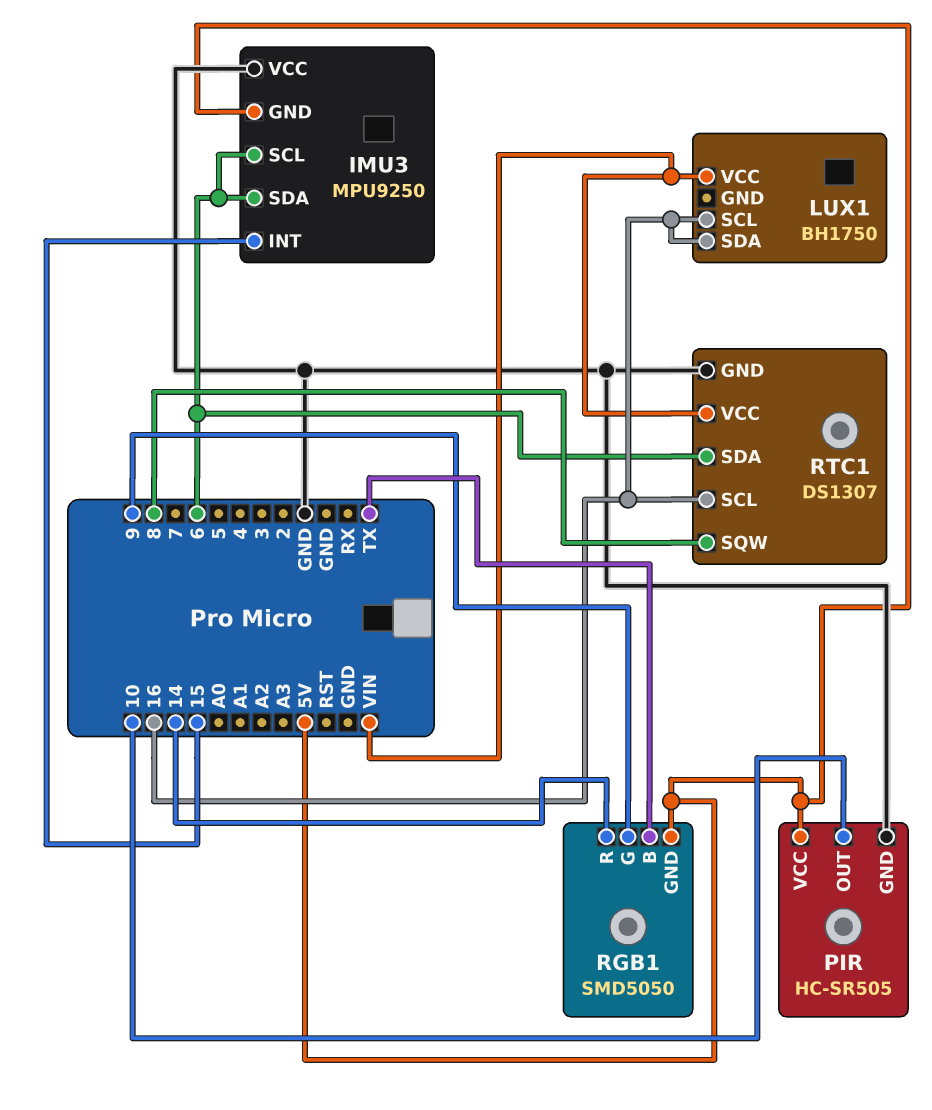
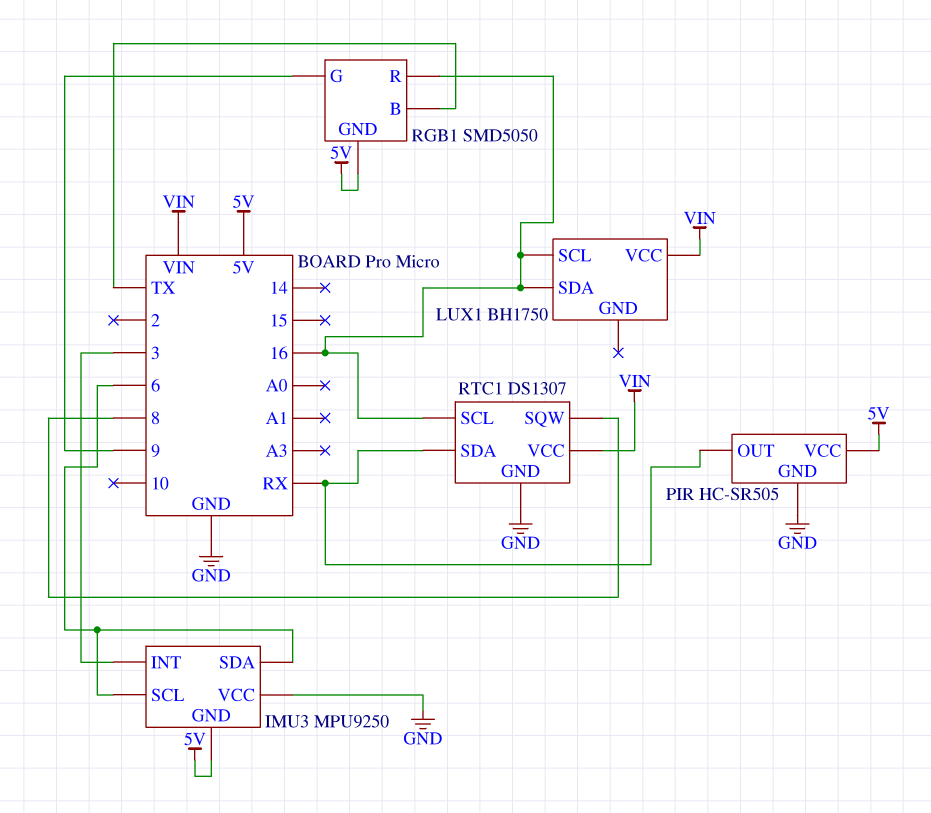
IMU3 pin INT: 15 -> 3
PIR pin OUT: 10 -> RX
RGB1 pin R: 14 -> 16
RTC1 pin SDA: 6 -> RX

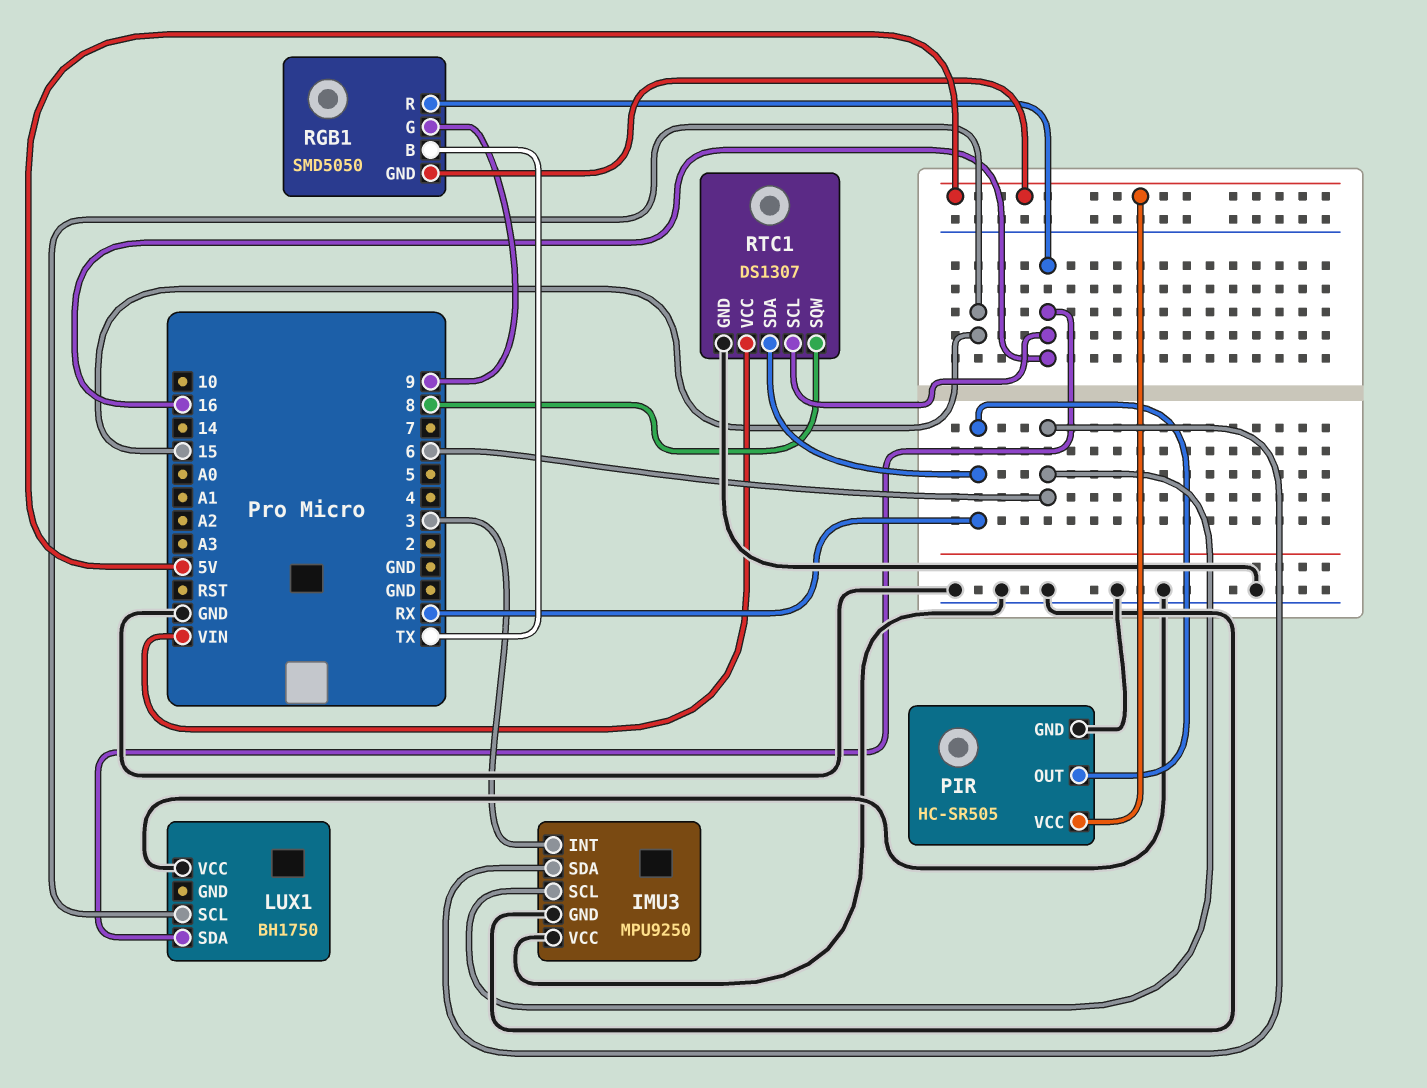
IMU3 pin GND: 5V -> GND
LUX1 pin SCL: 16 -> 15
LUX1 pin VCC: VIN -> GND

